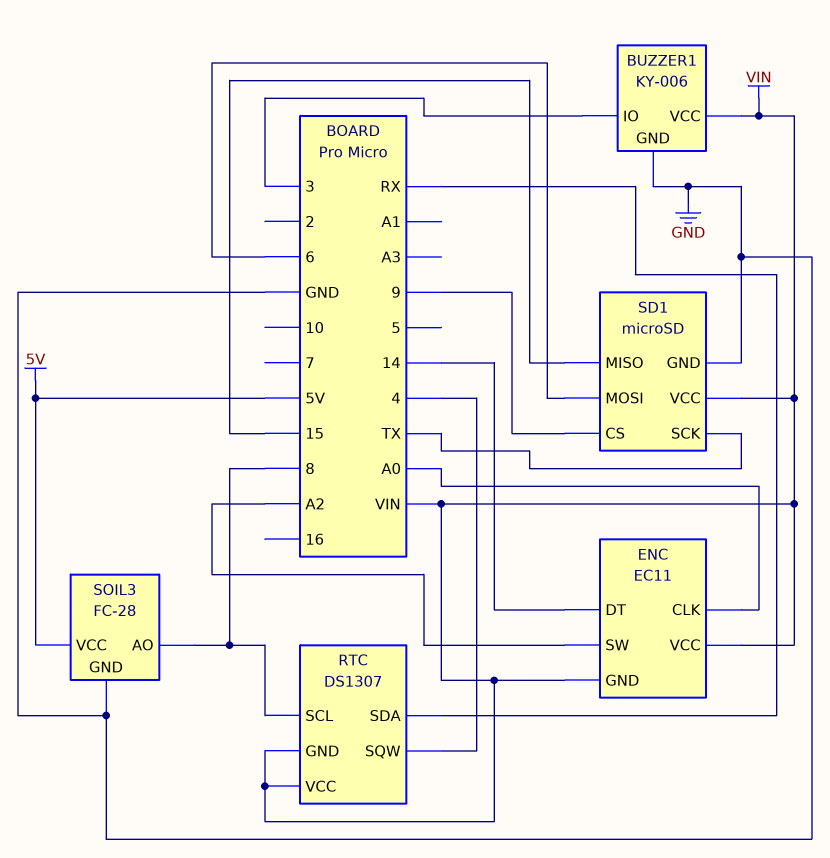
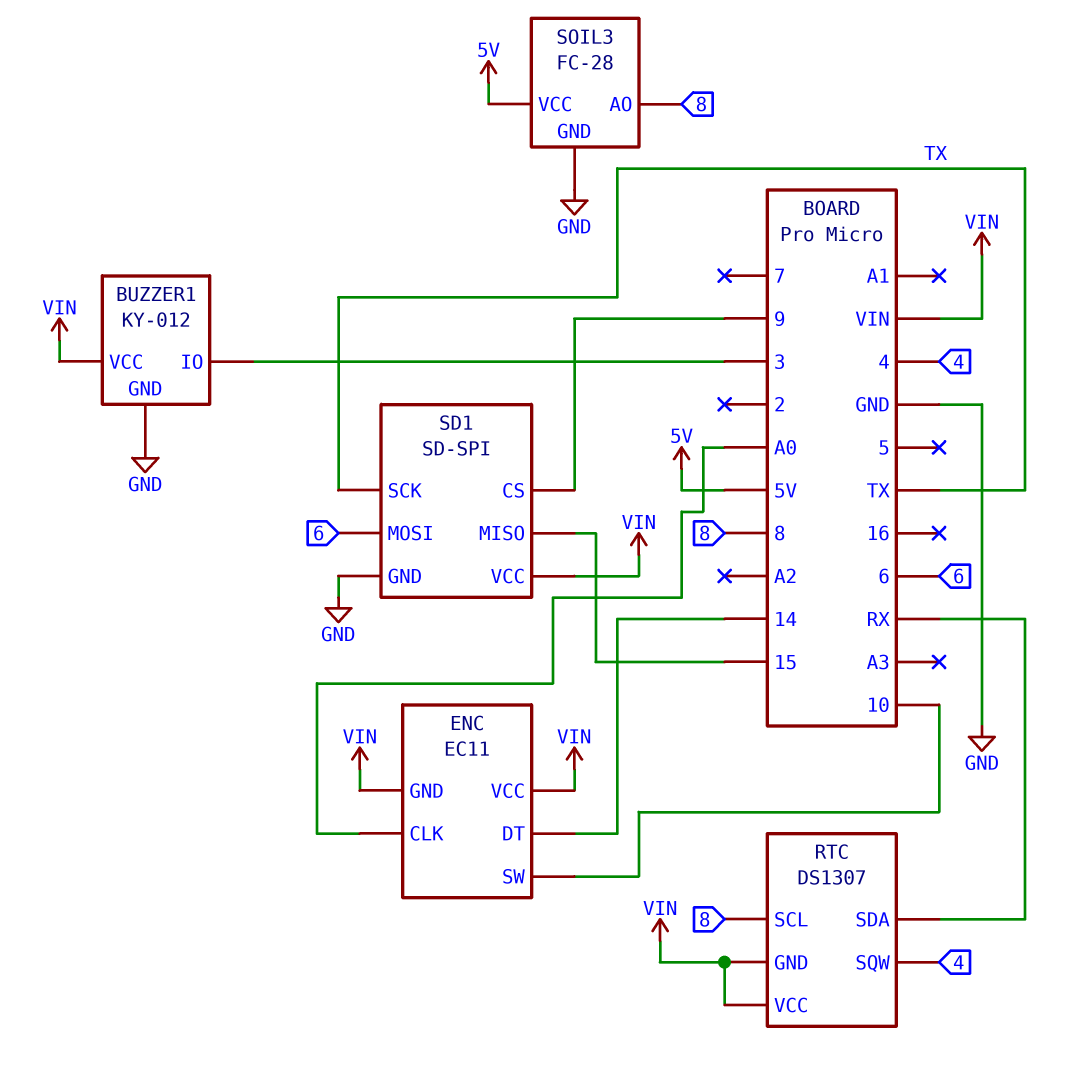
BUZZER1: KY-006 -> KY-012
ENC pin SW: A2 -> 10
SD1: microSD -> SD-SPI

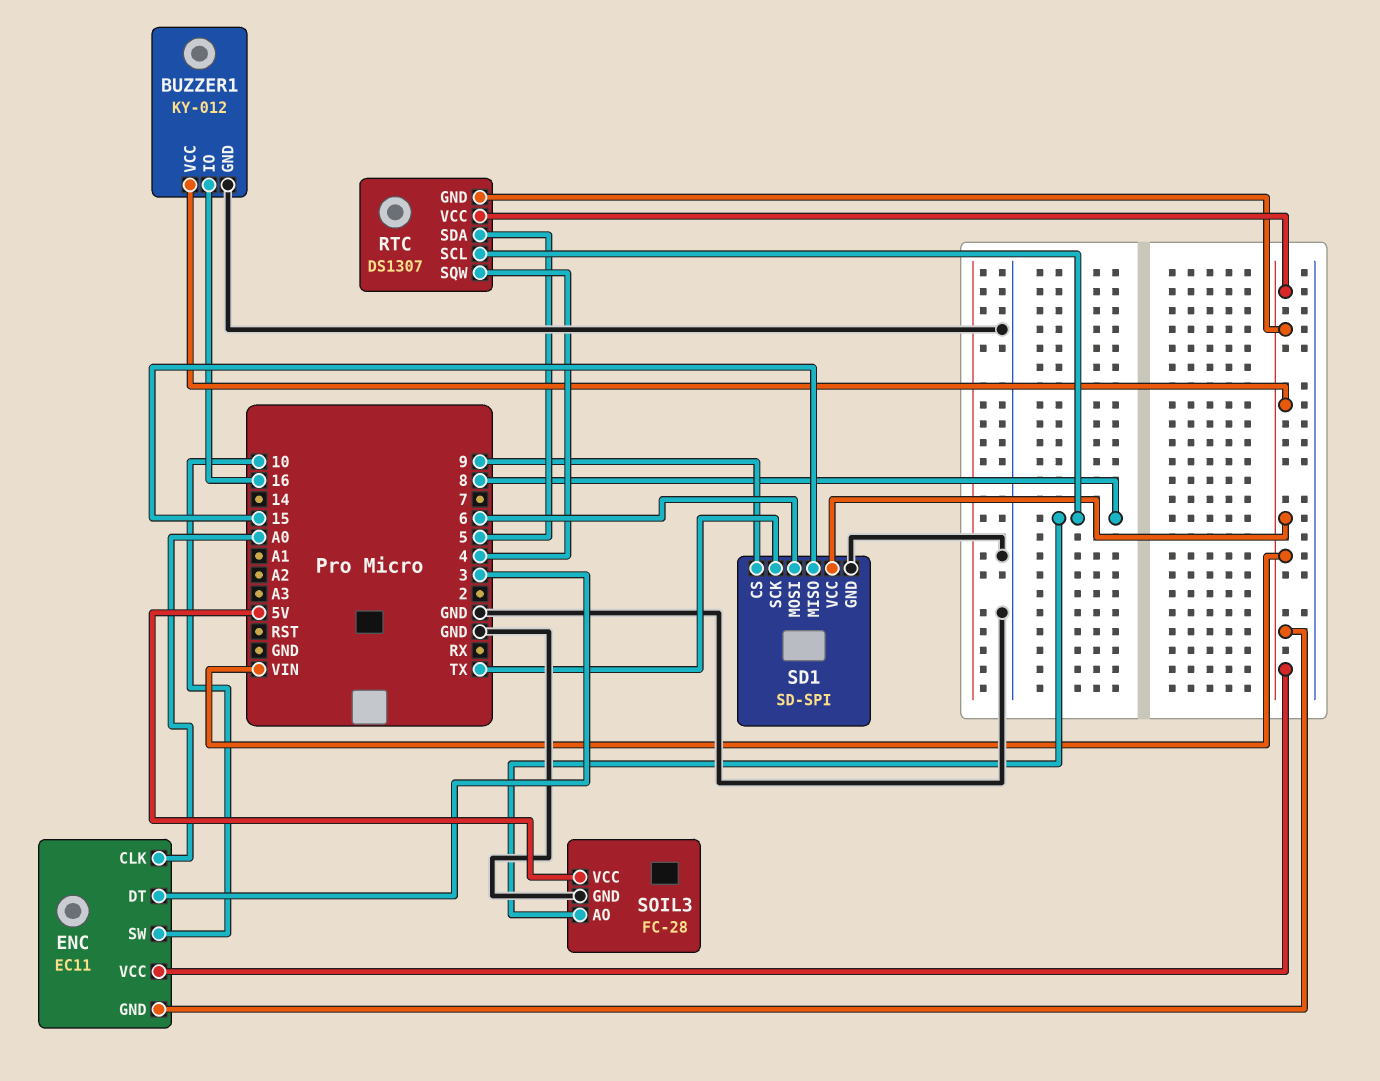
BUZZER1 pin IO: 3 -> 16
ENC pin DT: 14 -> 3
RTC pin SDA: RX -> 5

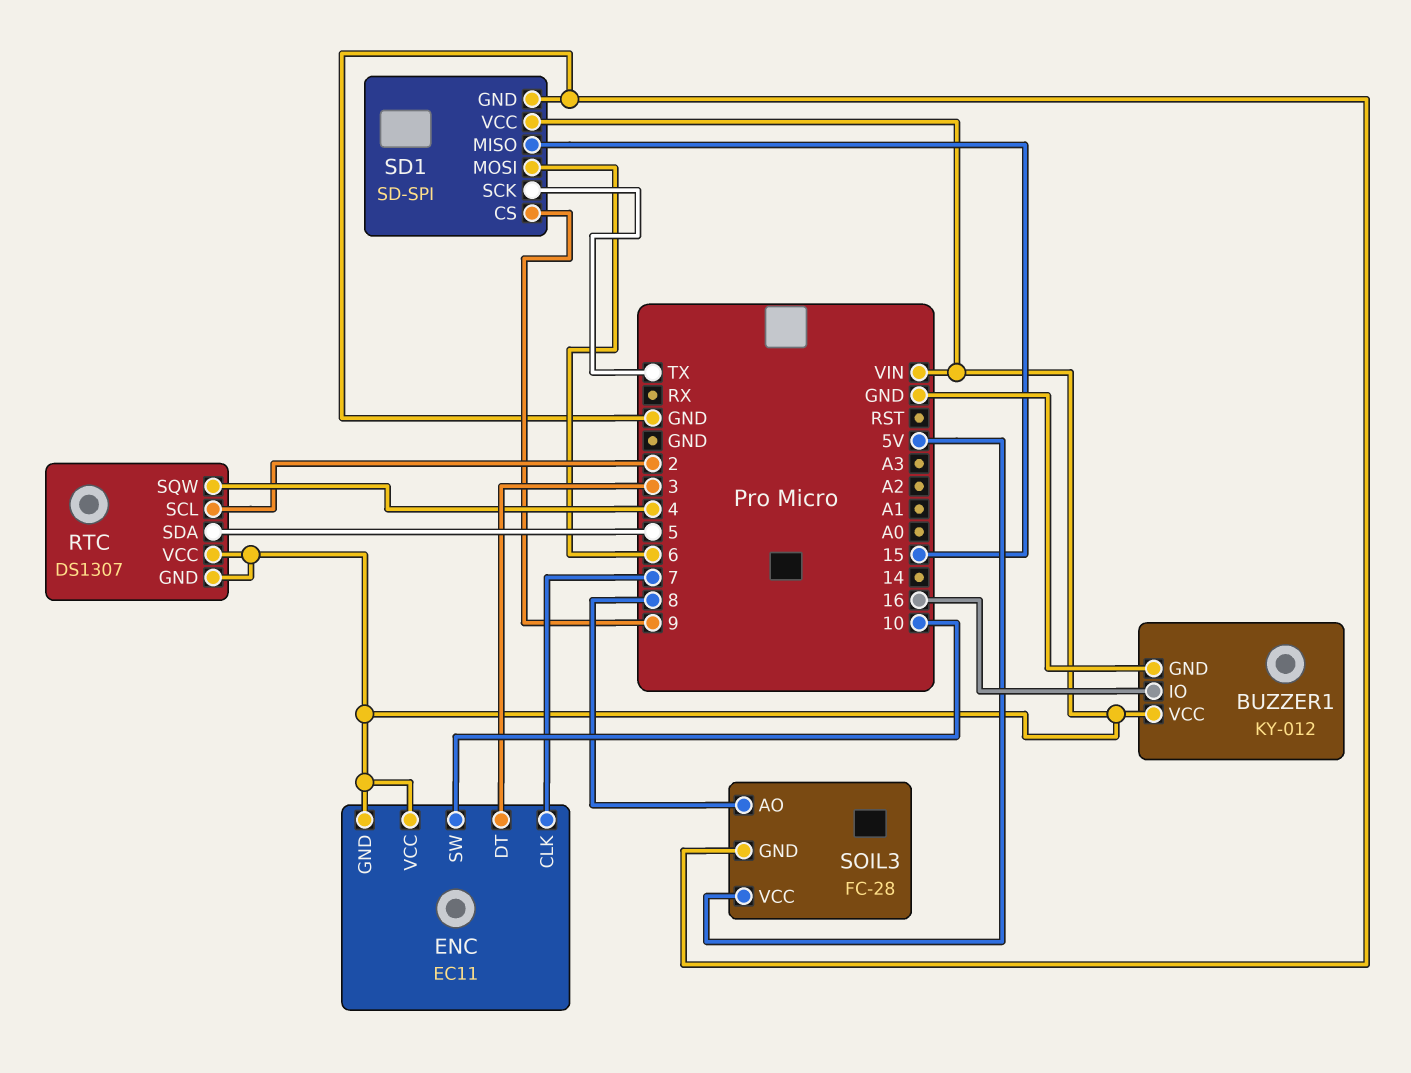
ENC pin CLK: A0 -> 7
RTC pin SCL: 8 -> 2

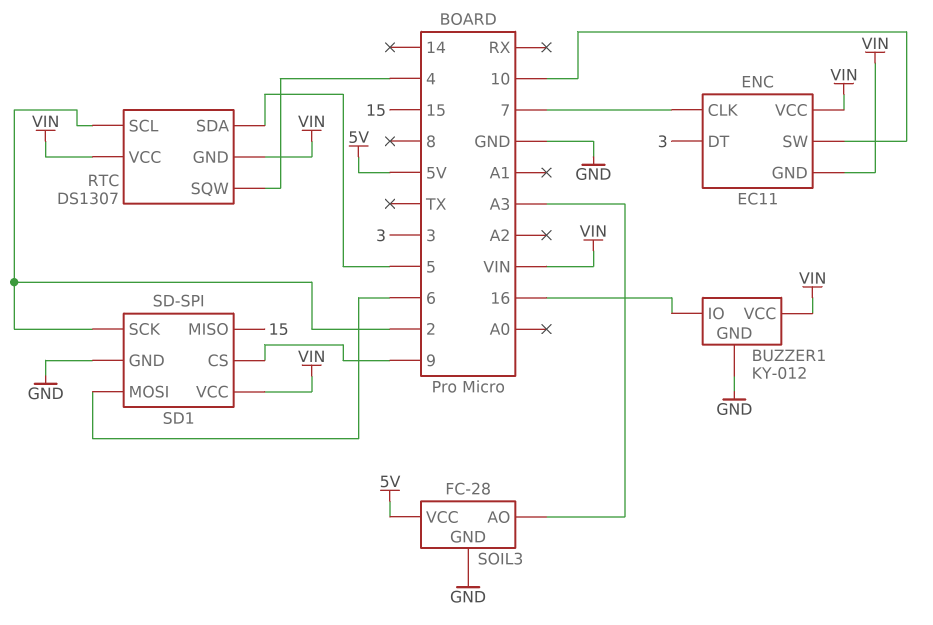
SD1 pin SCK: TX -> 2
SOIL3 pin AO: 8 -> A3

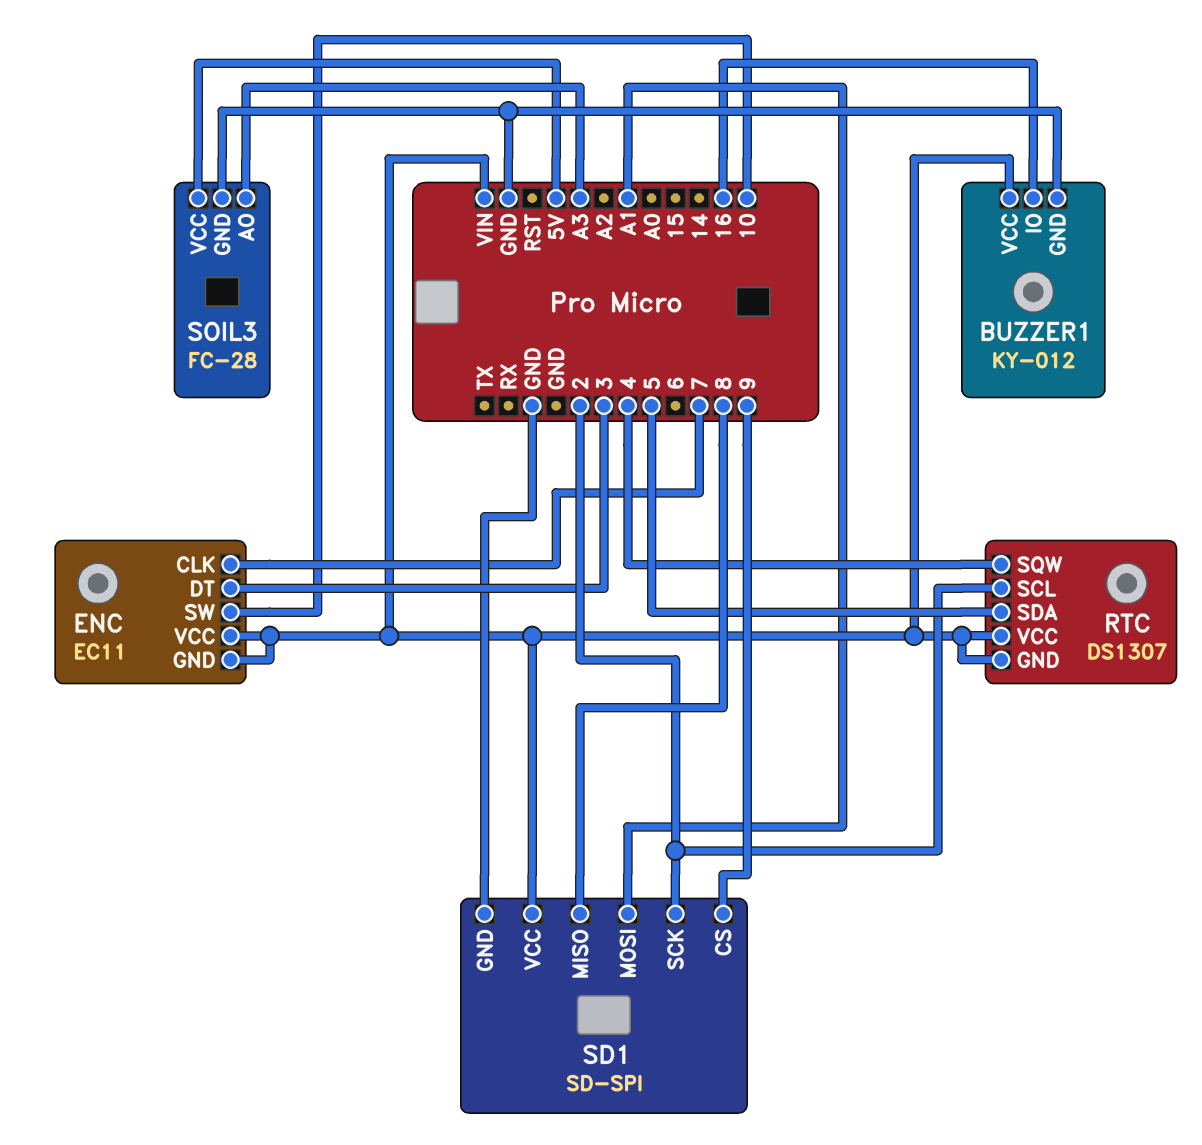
SD1 pin MISO: 15 -> 8
SD1 pin MOSI: 6 -> A1

